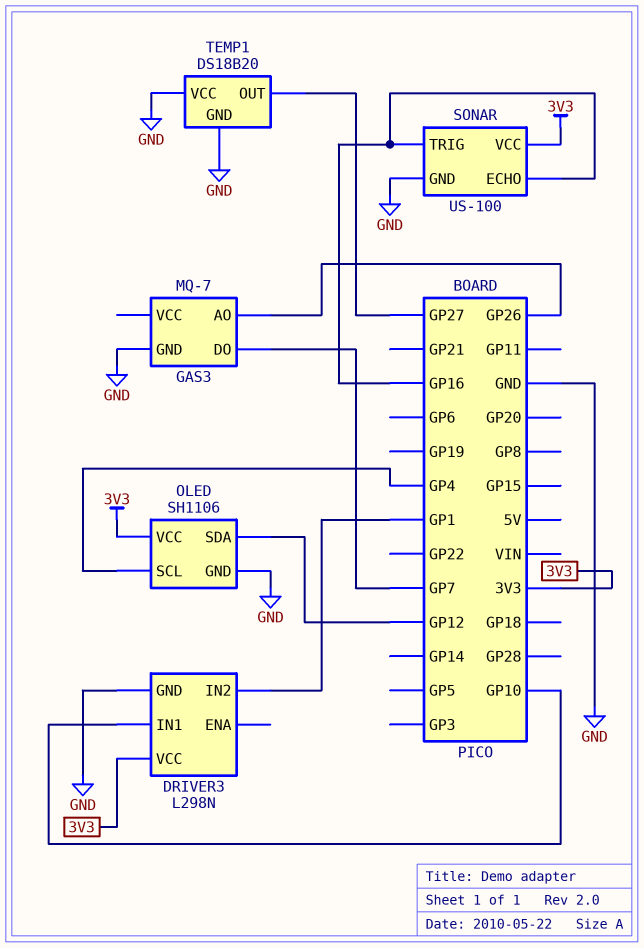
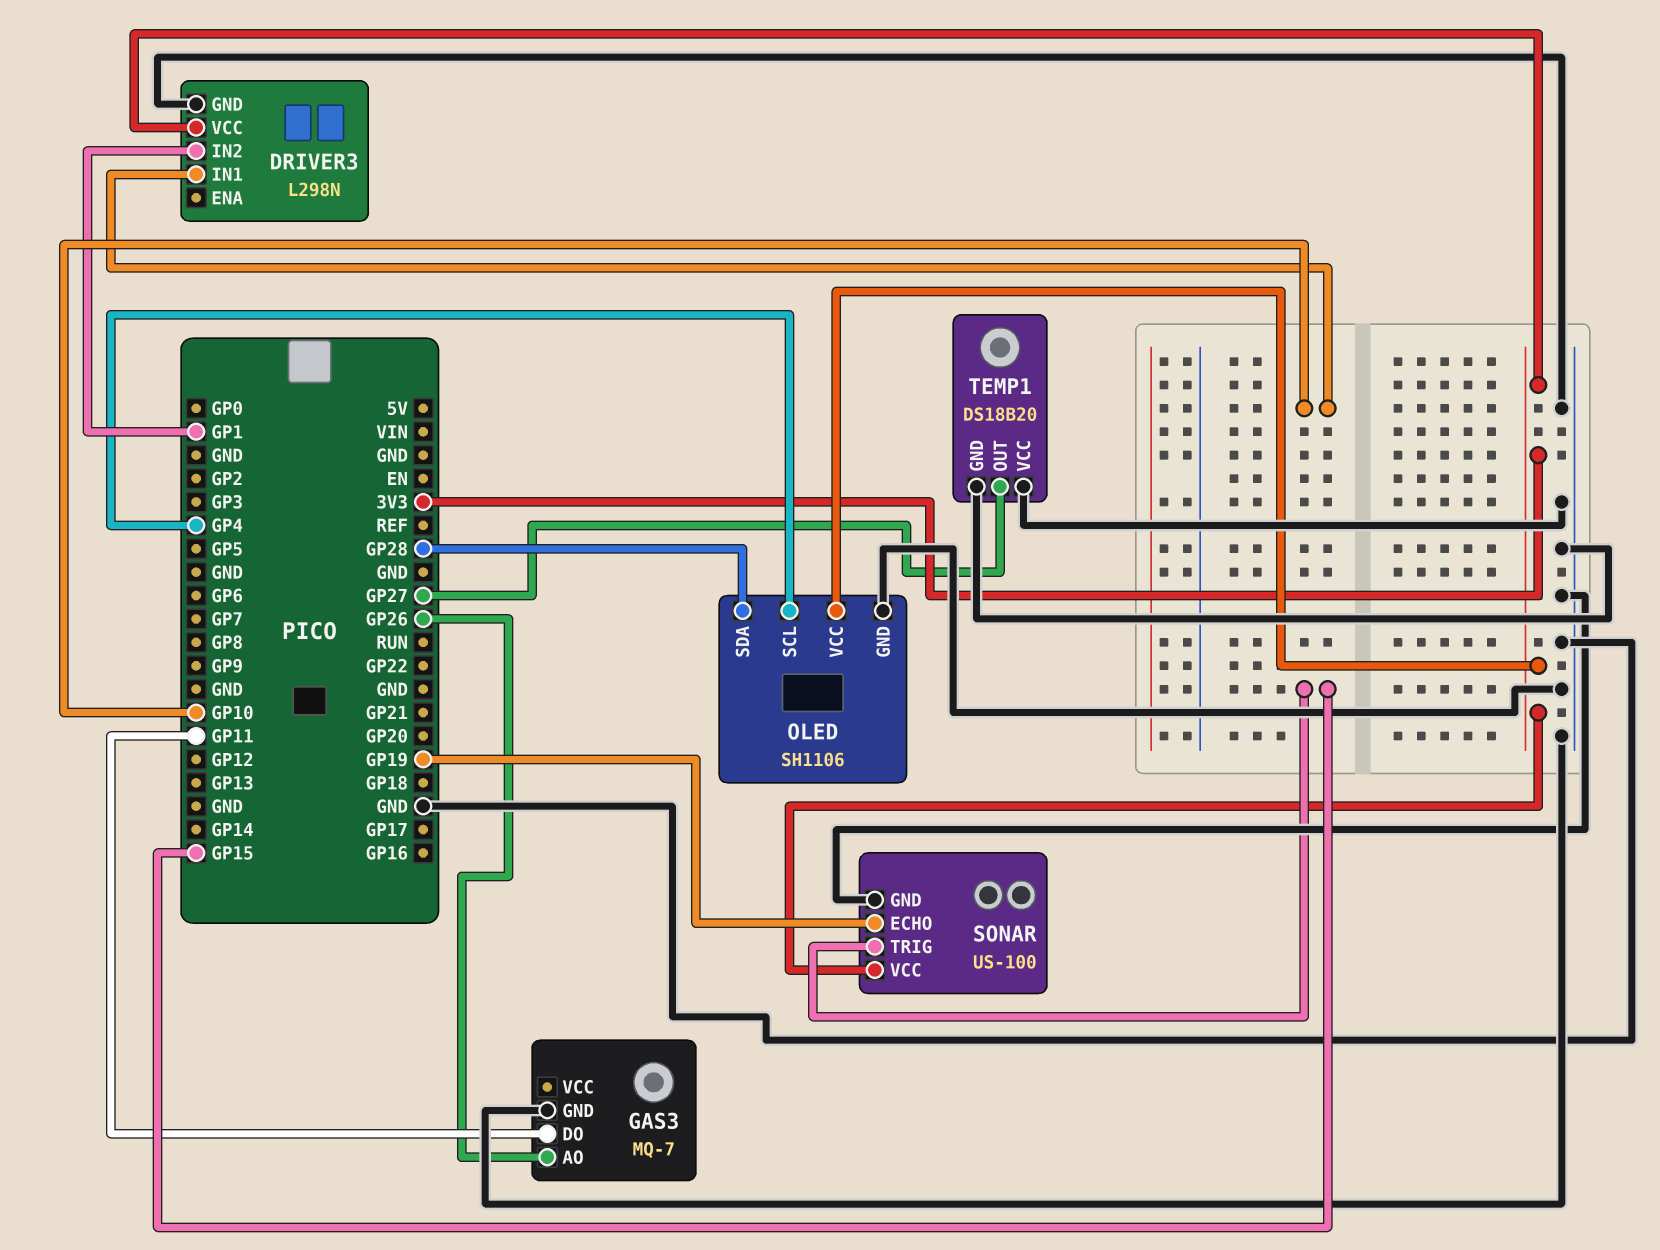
GAS3 pin DO: GP7 -> GP11
OLED pin SDA: GP12 -> GP28
SONAR pin ECHO: GP16 -> GP19
SONAR pin TRIG: GP16 -> GP15

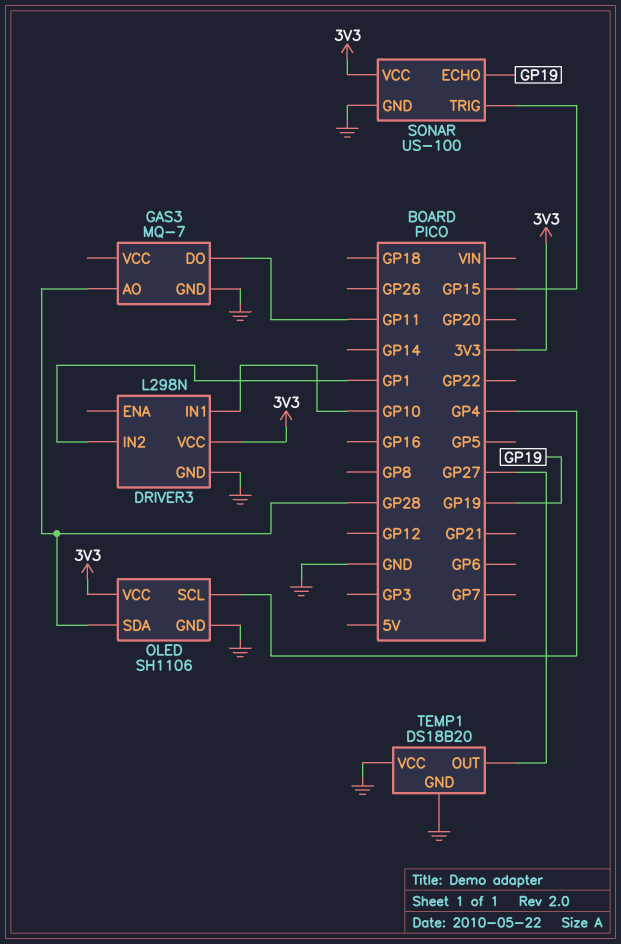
GAS3 pin AO: GP26 -> GP28

